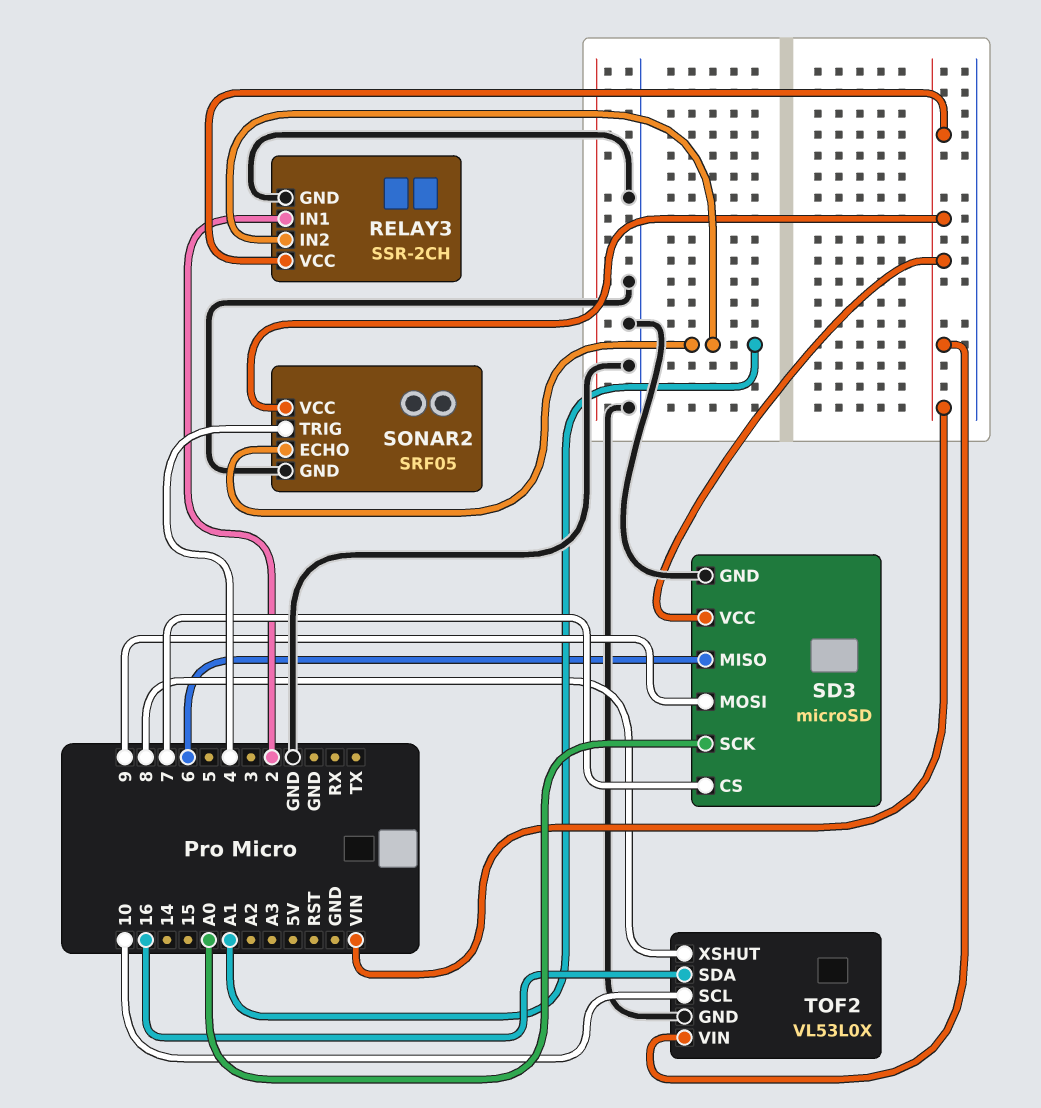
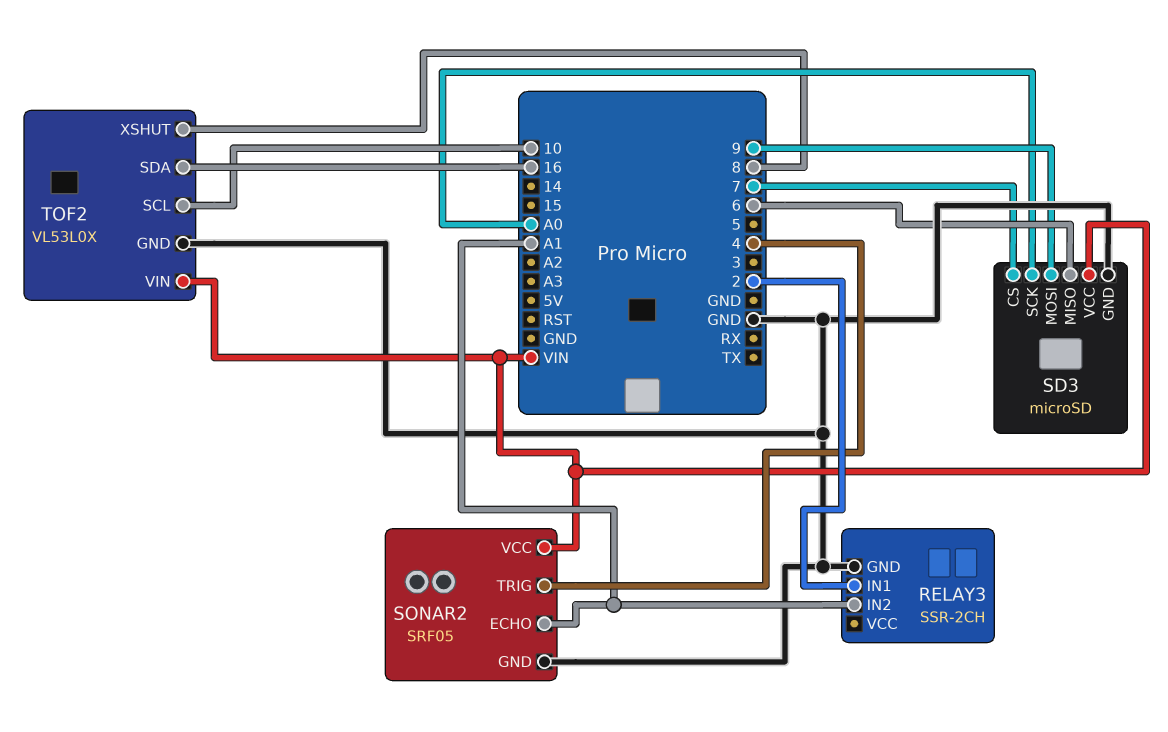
RELAY3 pin VCC: VIN -> none

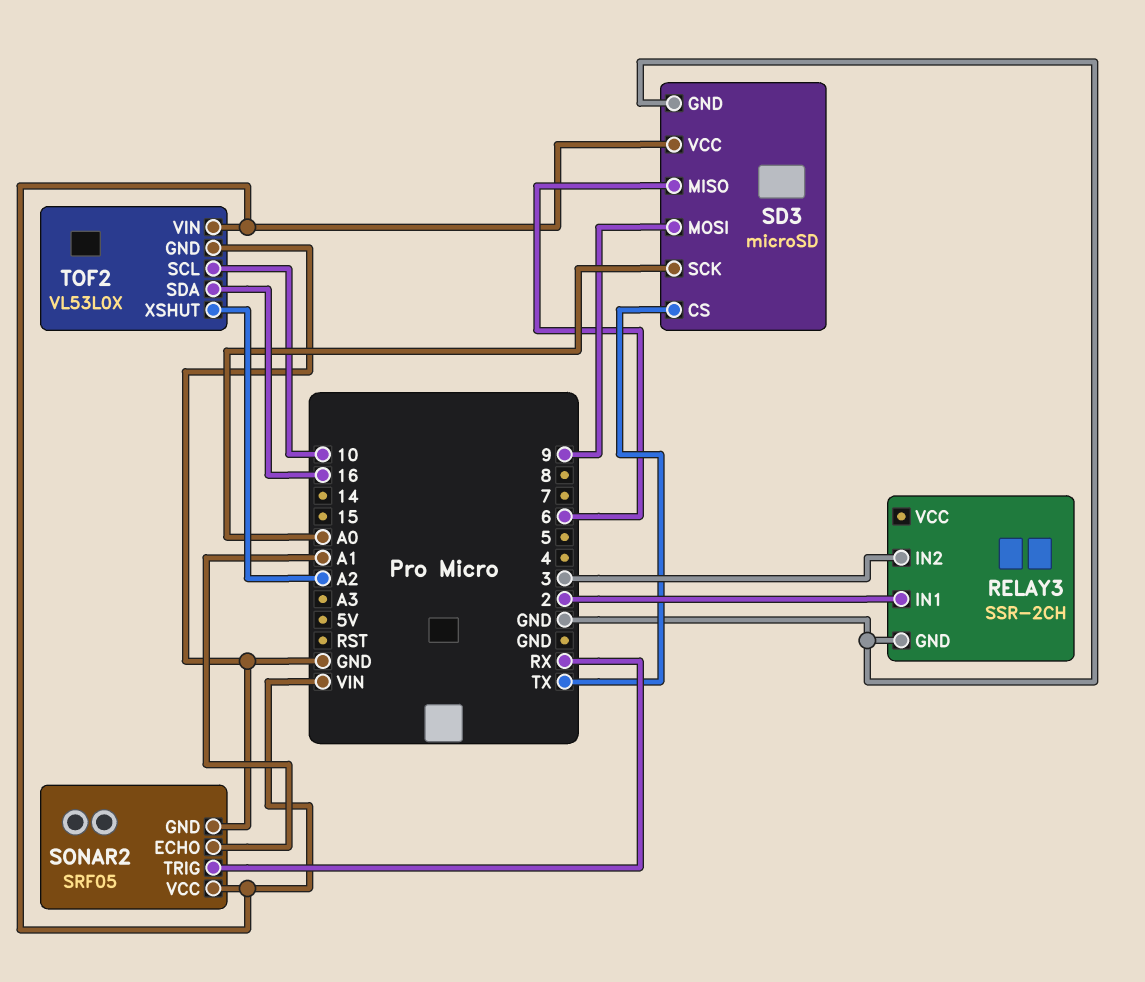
RELAY3 pin IN2: A1 -> 3
SD3 pin CS: 7 -> TX
SONAR2 pin TRIG: 4 -> RX
TOF2 pin XSHUT: 8 -> A2

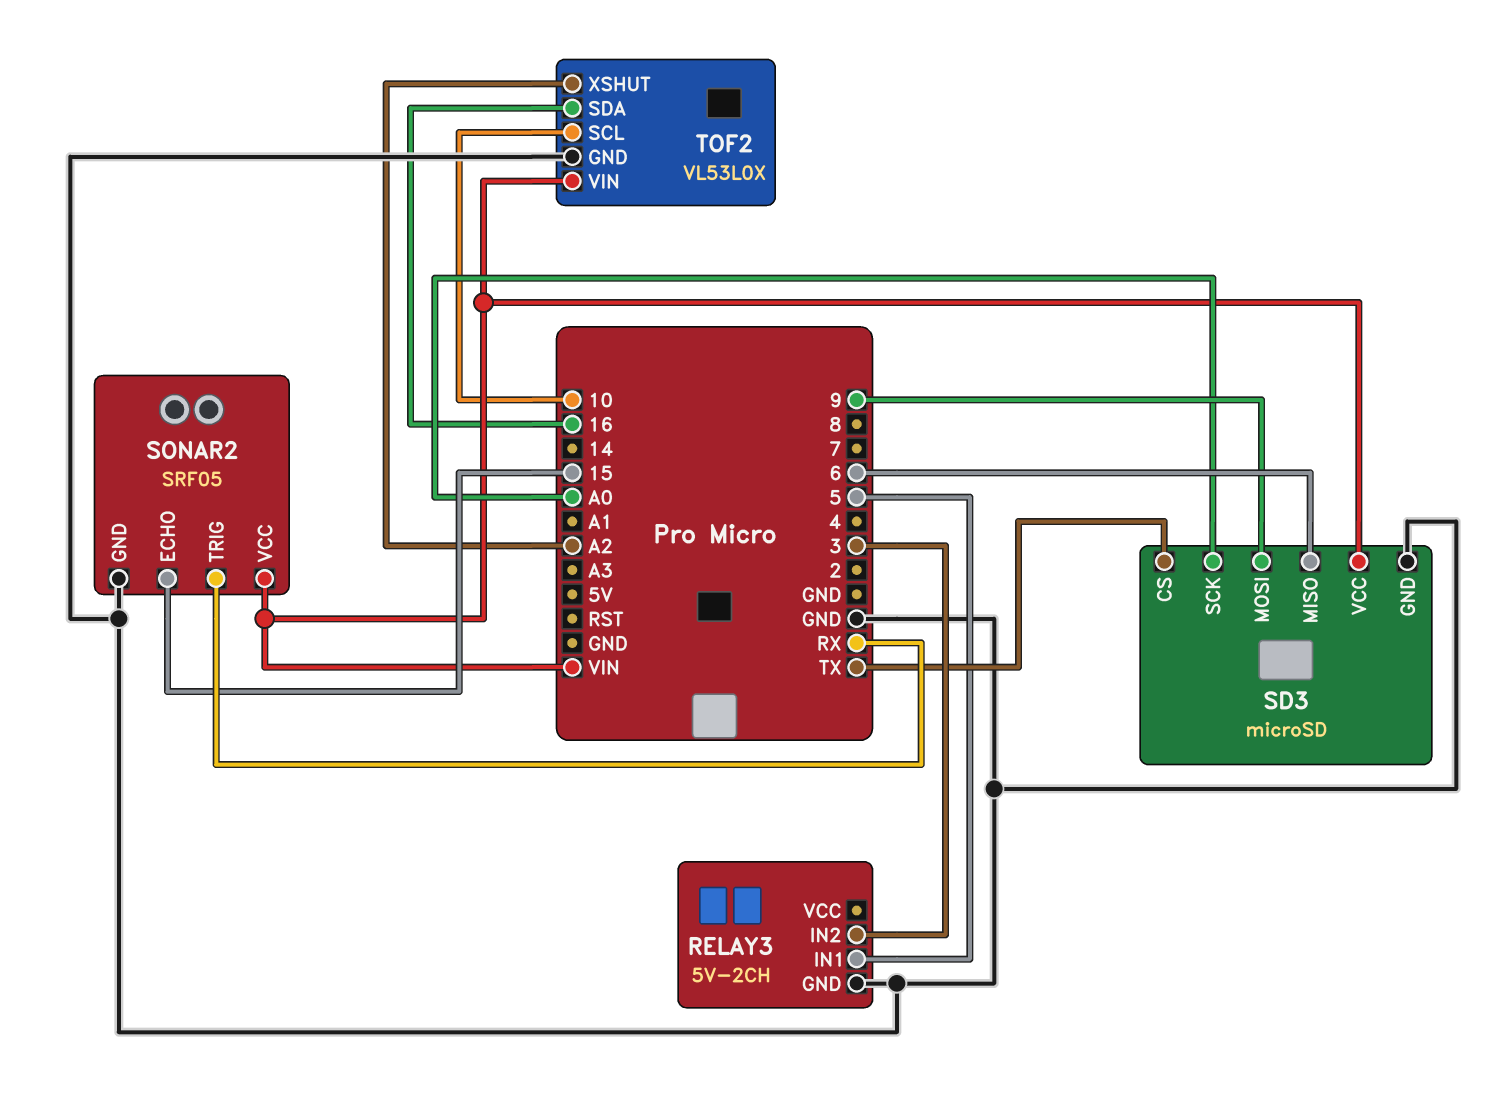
RELAY3: SSR-2CH -> 5V-2CH
RELAY3 pin IN1: 2 -> 5
SONAR2 pin ECHO: A1 -> 15

